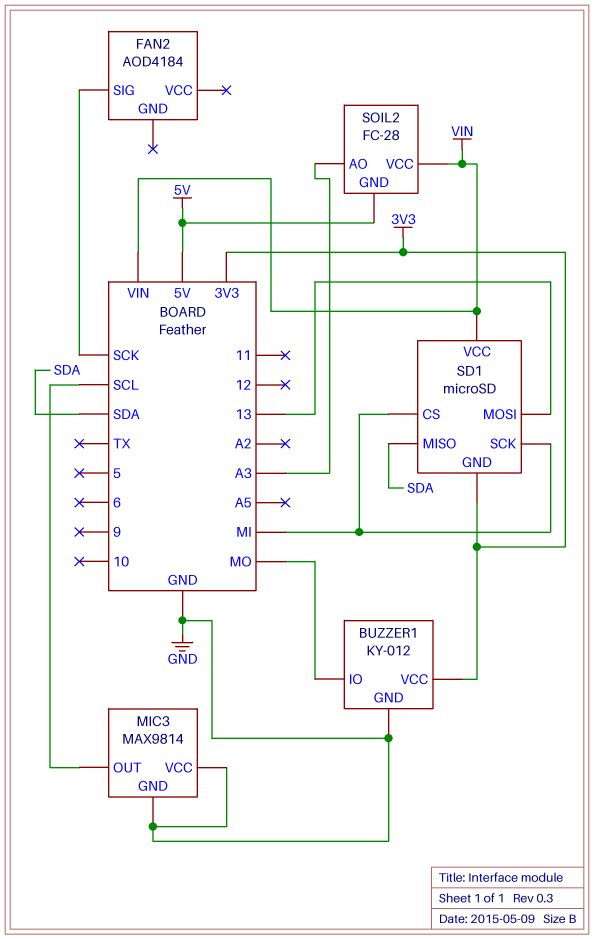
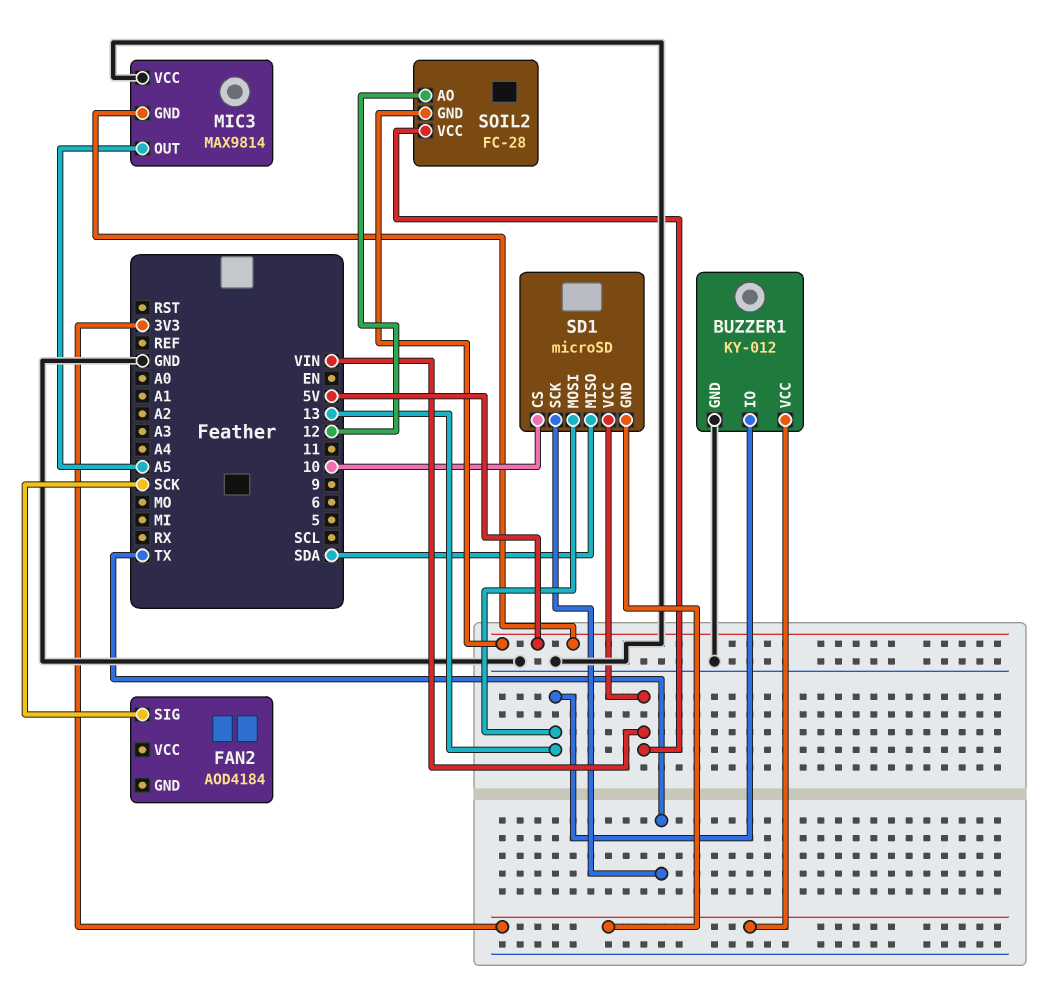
BUZZER1 pin IO: MO -> 13
MIC3 pin GND: GND -> 5V
MIC3 pin OUT: SCL -> A5
SD1 pin CS: MI -> 10
SD1 pin SCK: MI -> TX
SOIL2 pin AO: A3 -> 12

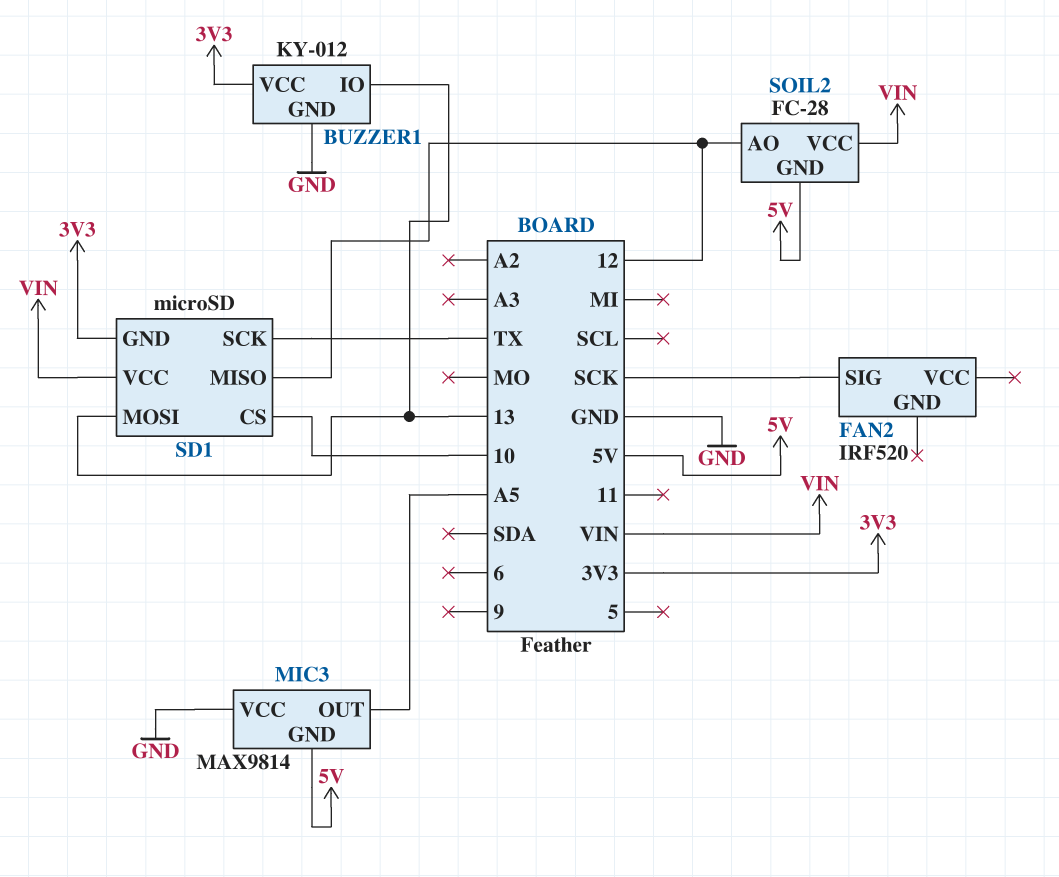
FAN2: AOD4184 -> IRF520
SD1 pin MISO: SDA -> 12

